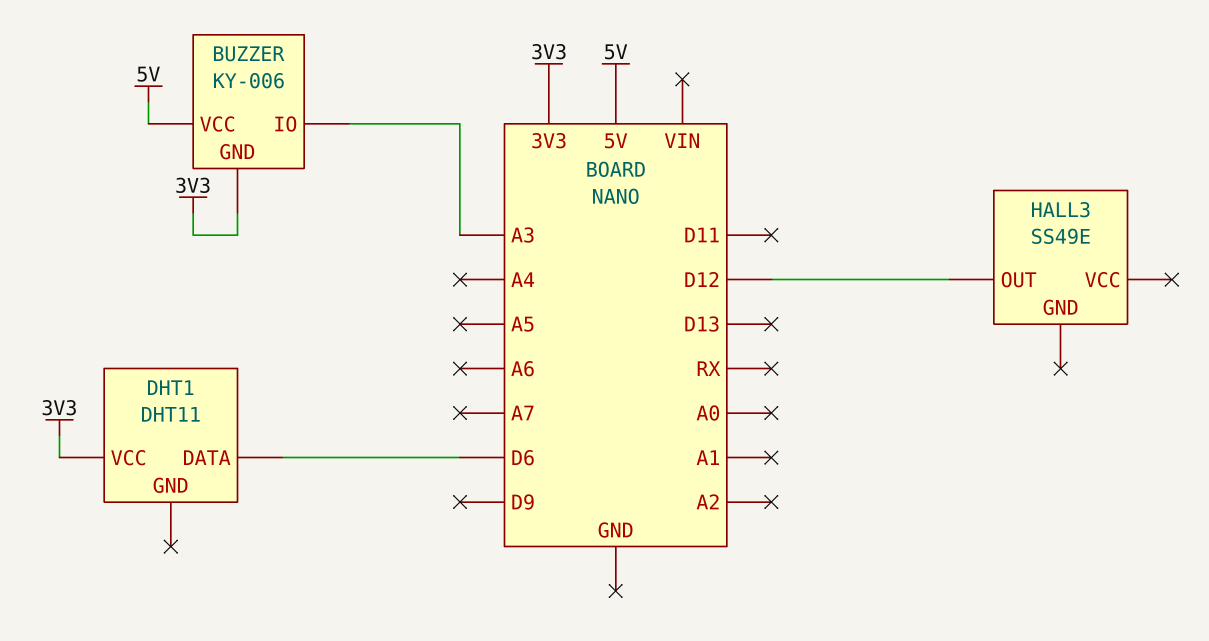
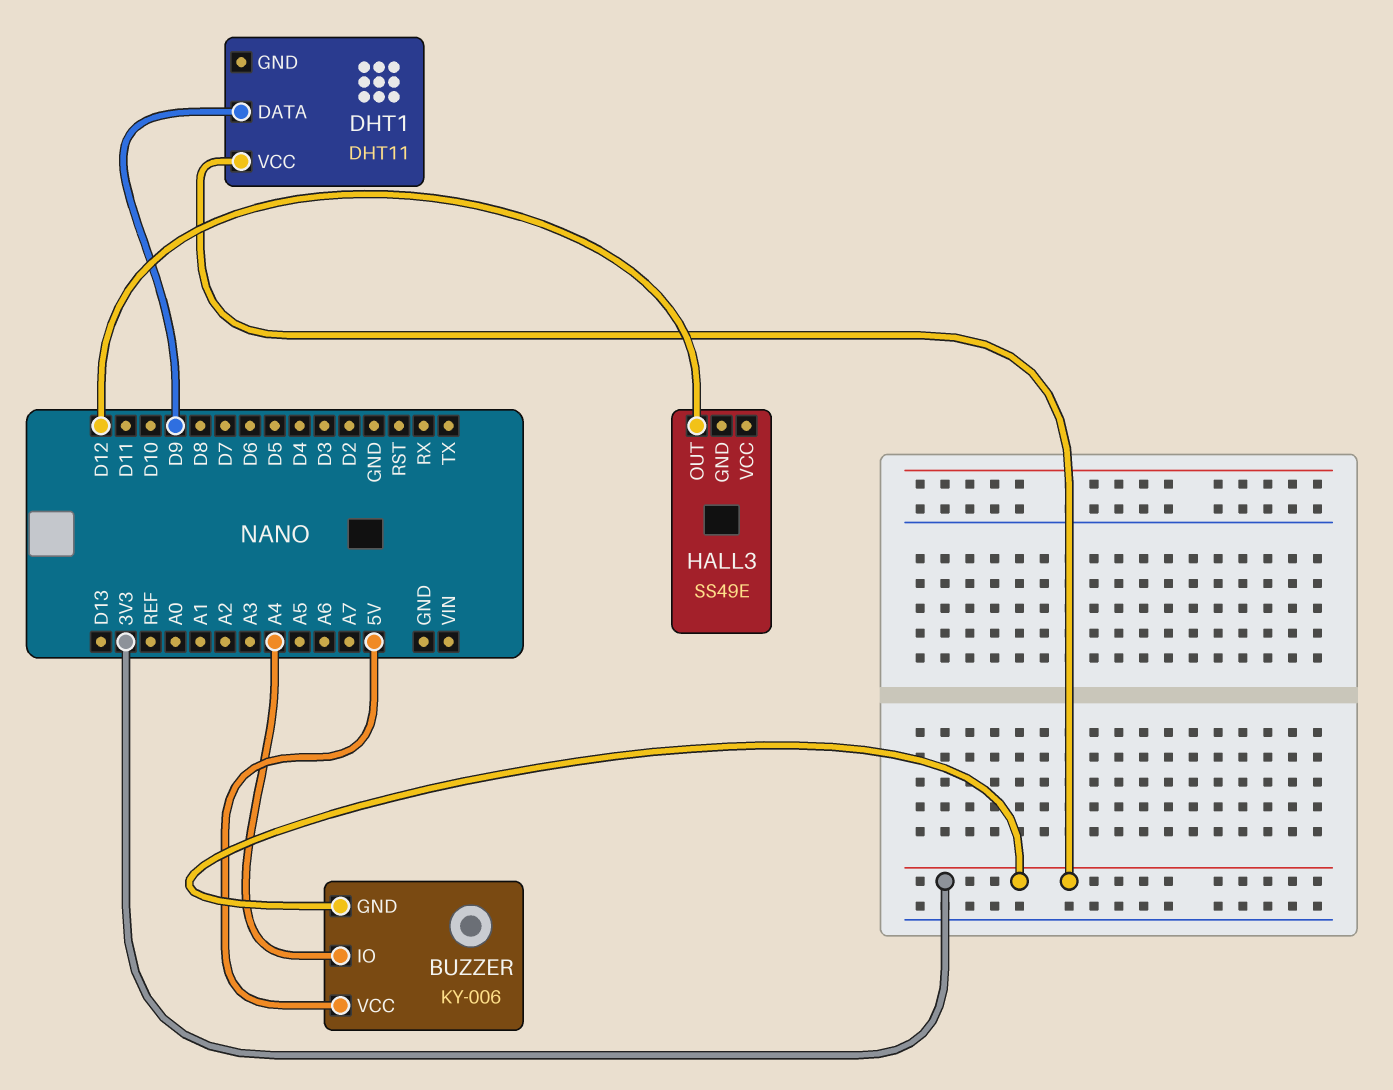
BUZZER pin IO: A3 -> A4
DHT1 pin DATA: D6 -> D9

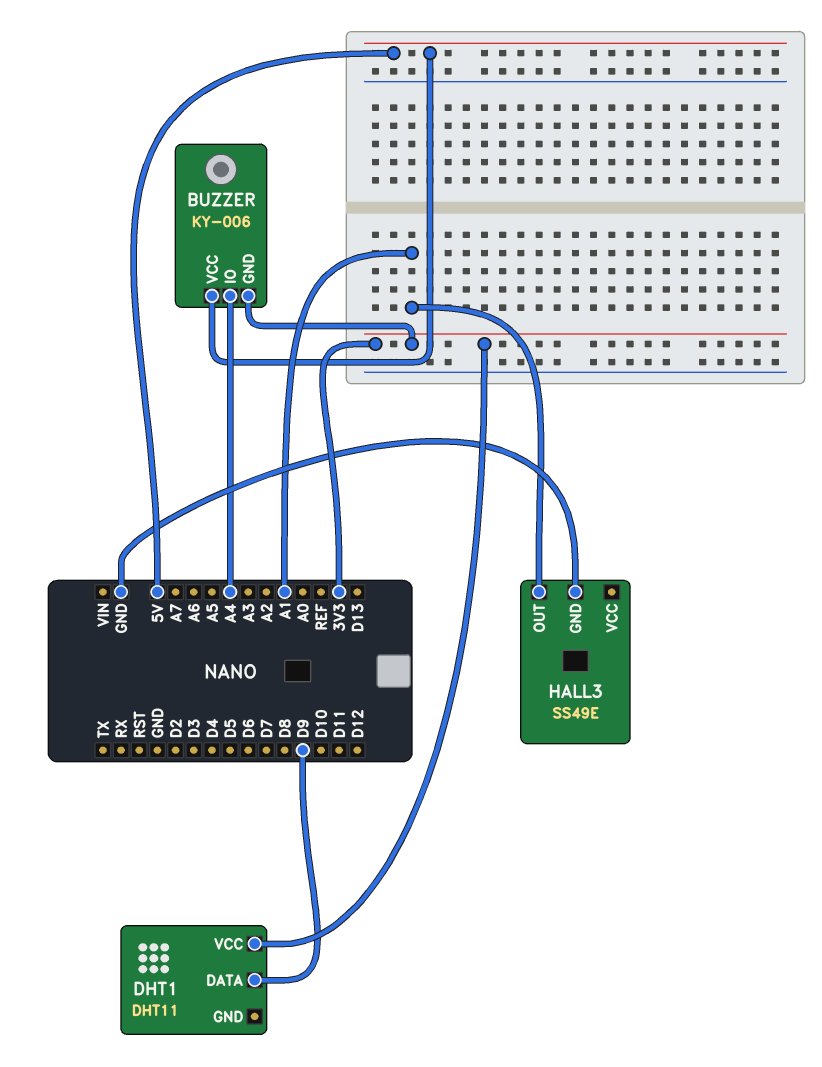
HALL3 pin GND: none -> GND
HALL3 pin OUT: D12 -> A1

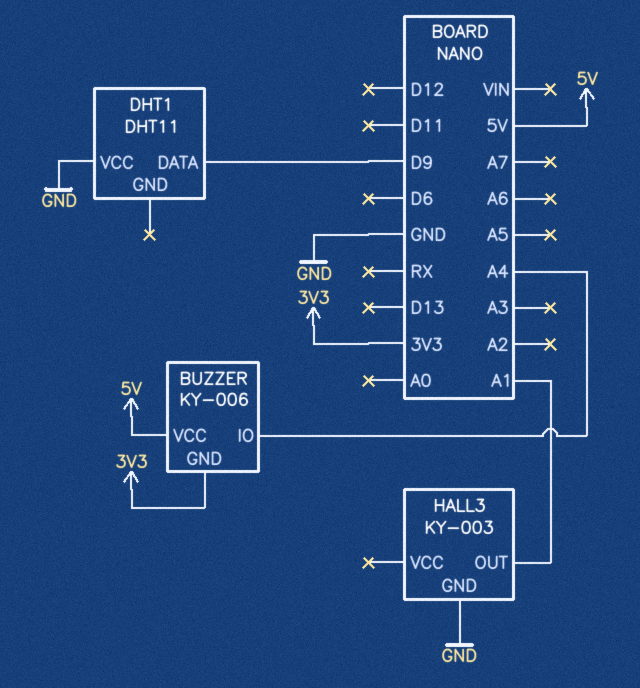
DHT1 pin VCC: 3V3 -> GND
HALL3: SS49E -> KY-003

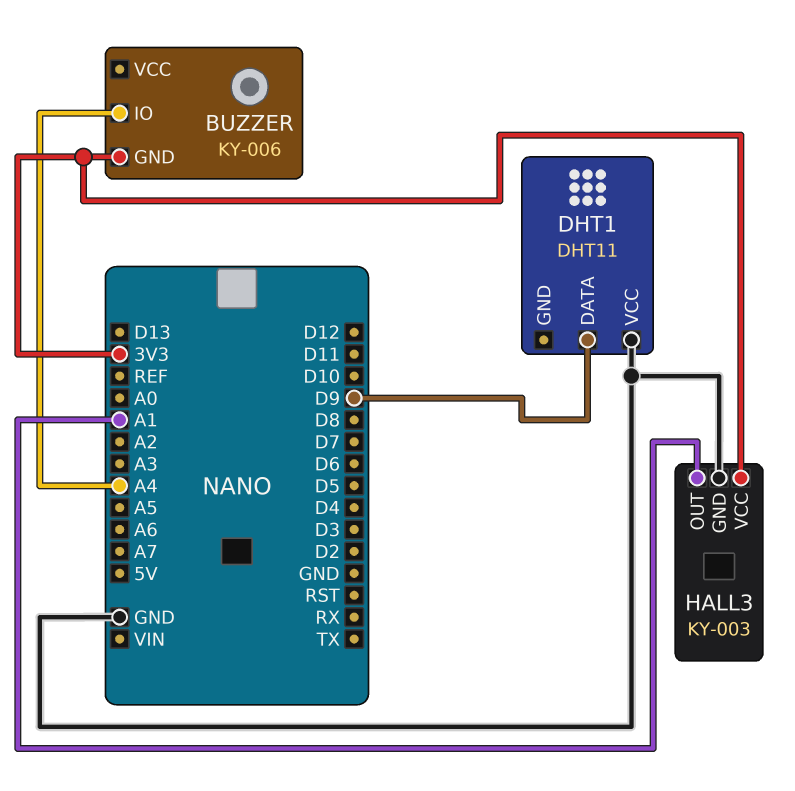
BUZZER pin VCC: 5V -> none
HALL3 pin VCC: none -> 3V3

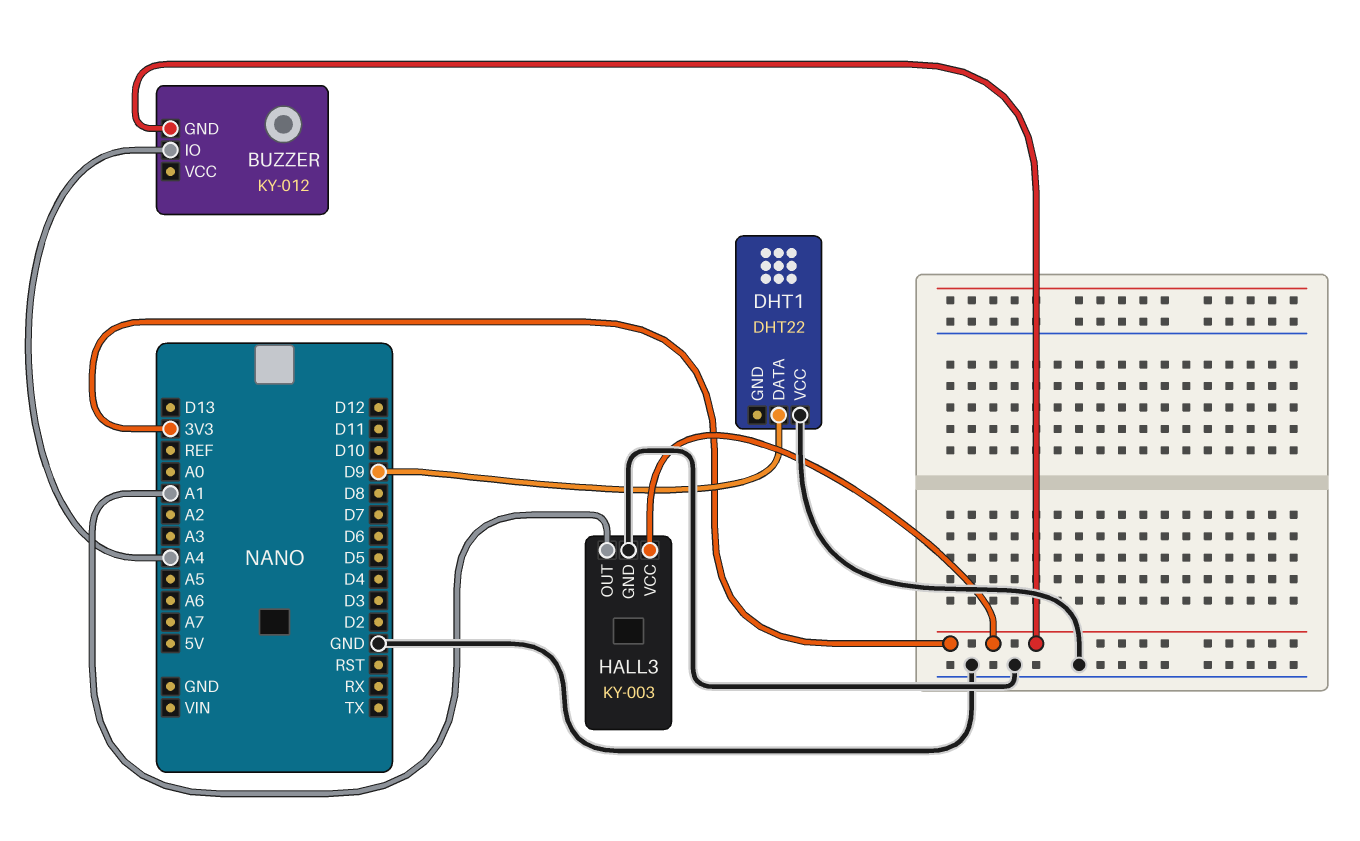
BUZZER: KY-006 -> KY-012
DHT1: DHT11 -> DHT22

